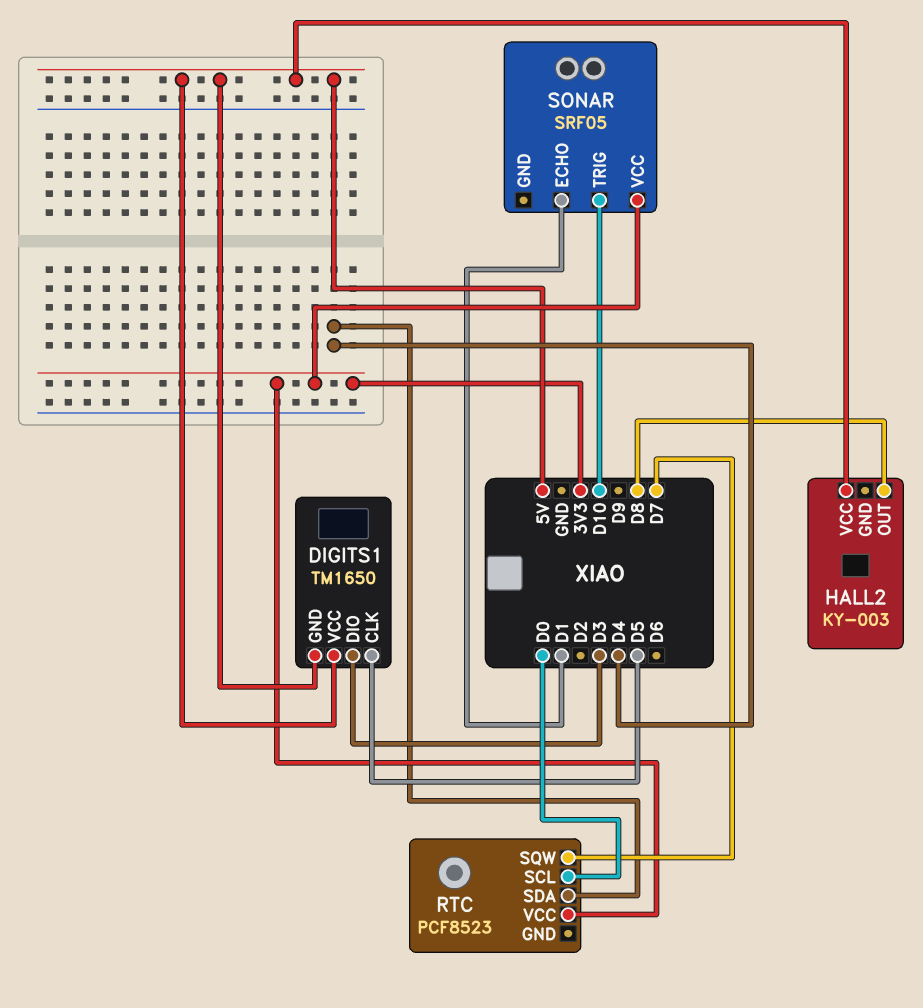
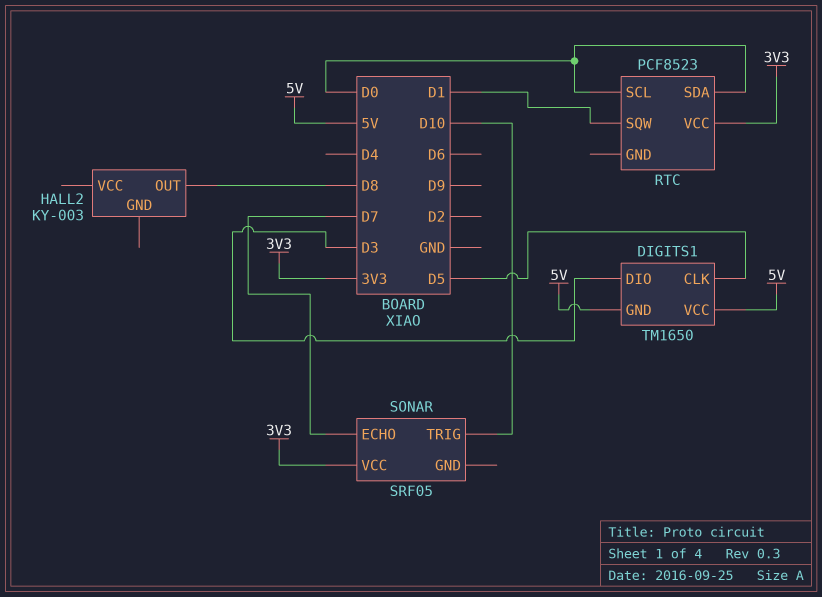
HALL2 pin VCC: 5V -> none
RTC pin SDA: D4 -> D0
RTC pin SQW: D7 -> D1
SONAR pin ECHO: D1 -> D7

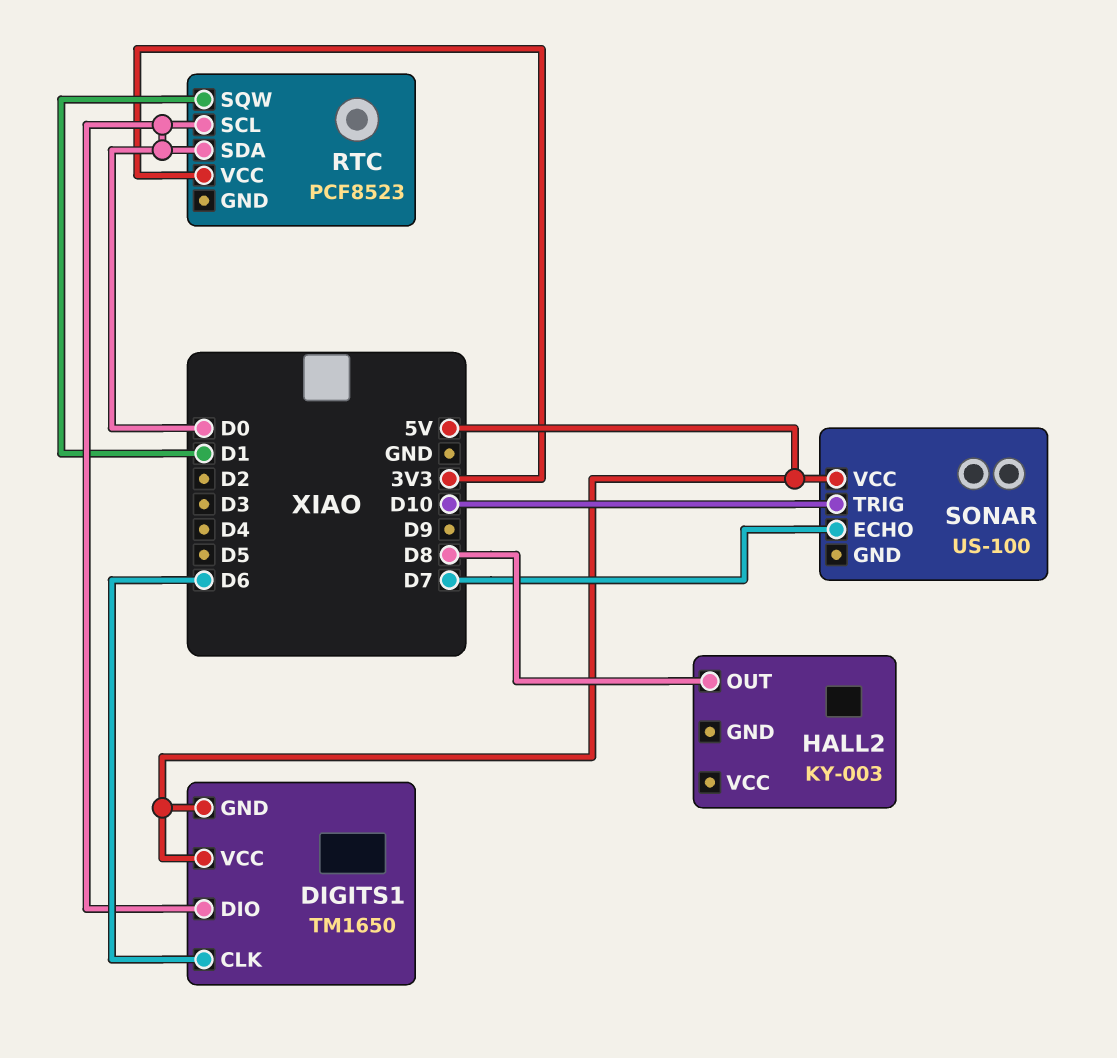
DIGITS1 pin CLK: D5 -> D6
DIGITS1 pin DIO: D3 -> D0
SONAR: SRF05 -> US-100
SONAR pin VCC: 3V3 -> 5V

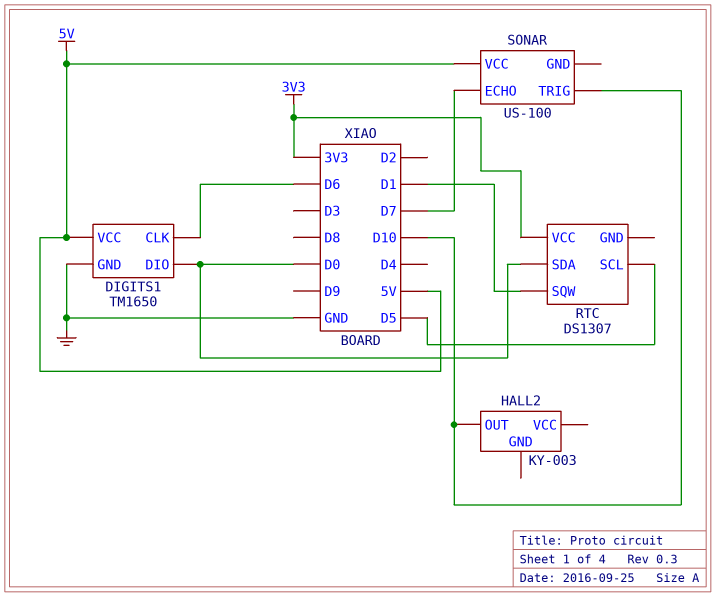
DIGITS1 pin GND: 5V -> GND
HALL2 pin OUT: D8 -> D10
RTC: PCF8523 -> DS1307
RTC pin SCL: D0 -> D5

